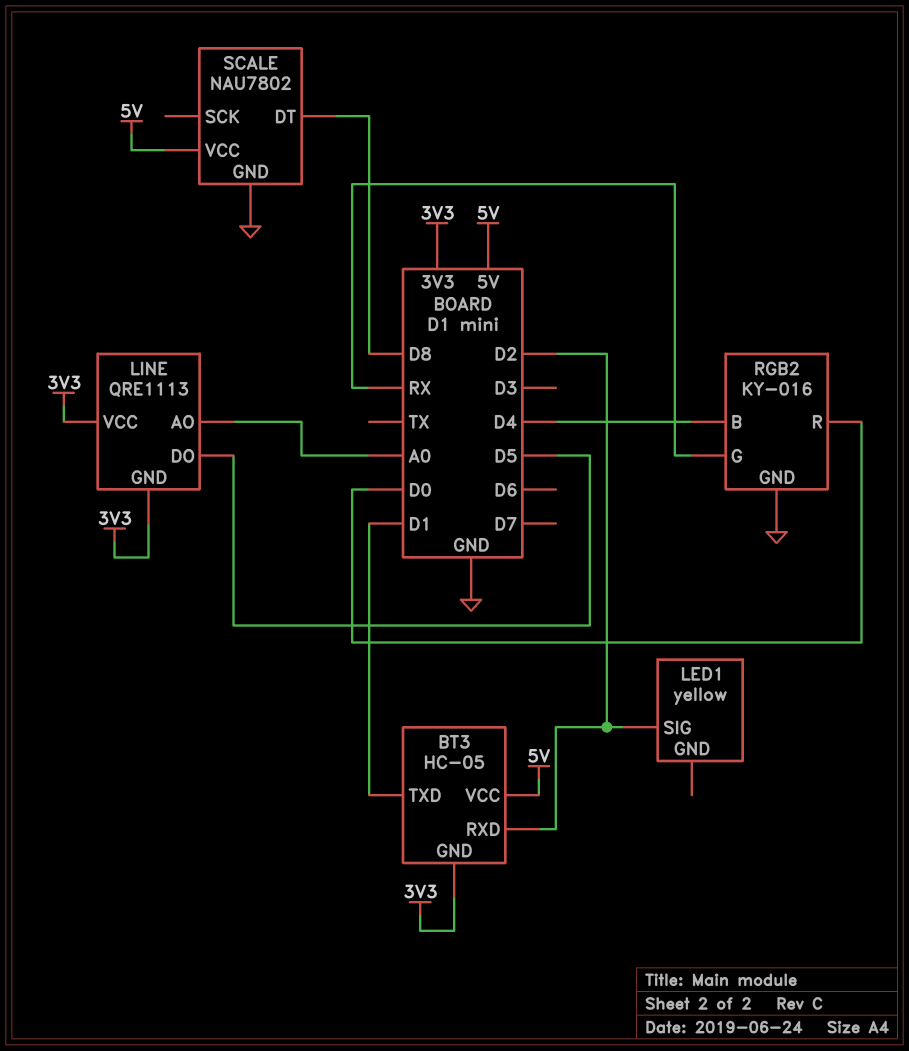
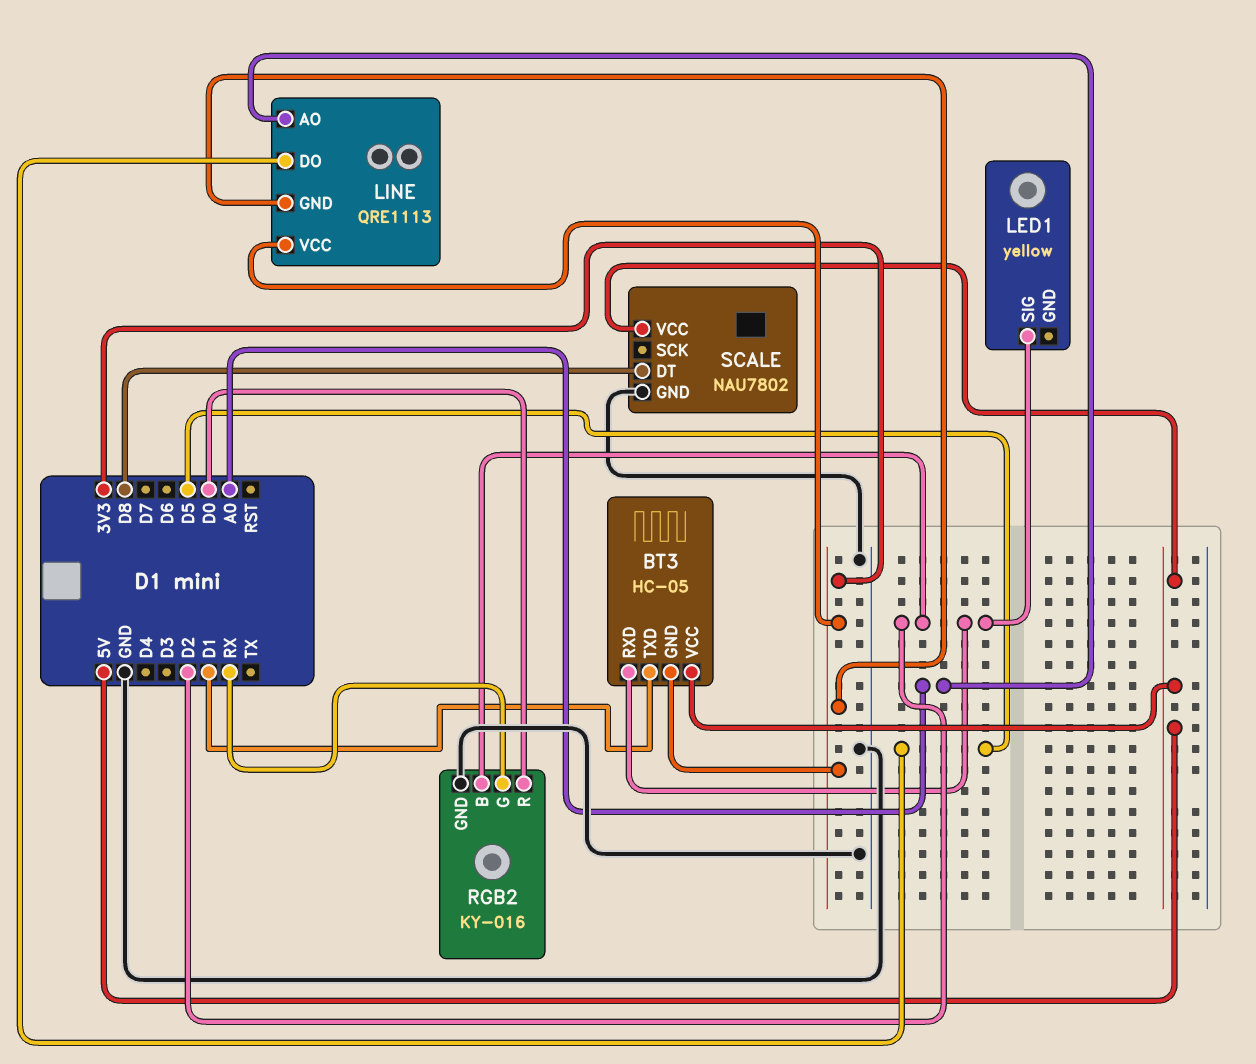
RGB2 pin B: D4 -> D2

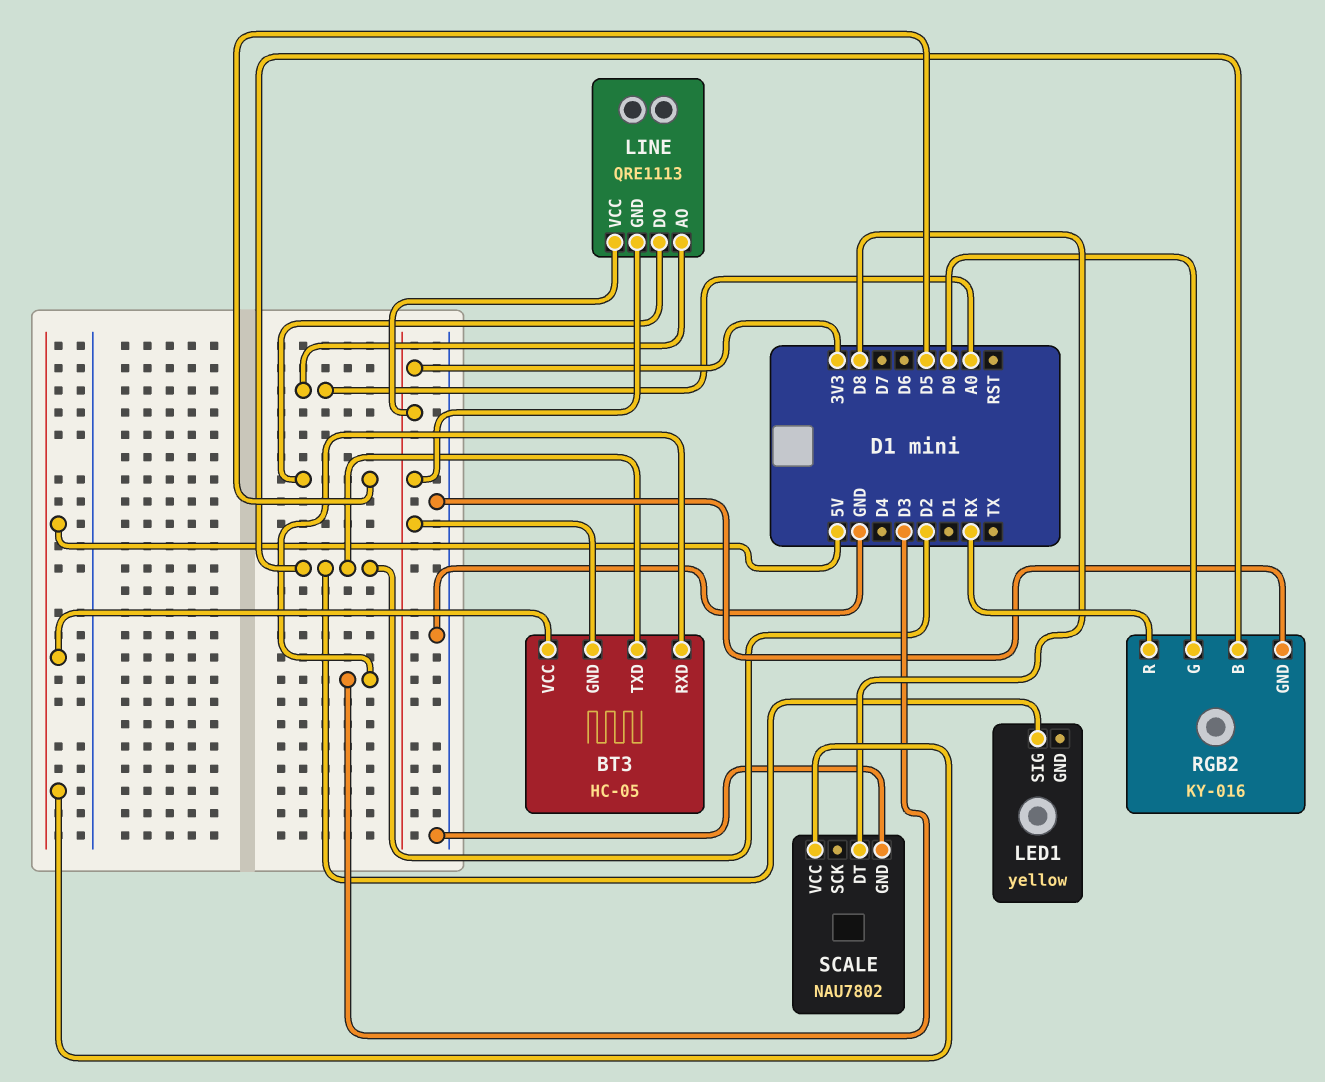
BT3 pin RXD: D2 -> D3
BT3 pin TXD: D1 -> D2
RGB2 pin G: RX -> D0
RGB2 pin R: D0 -> RX

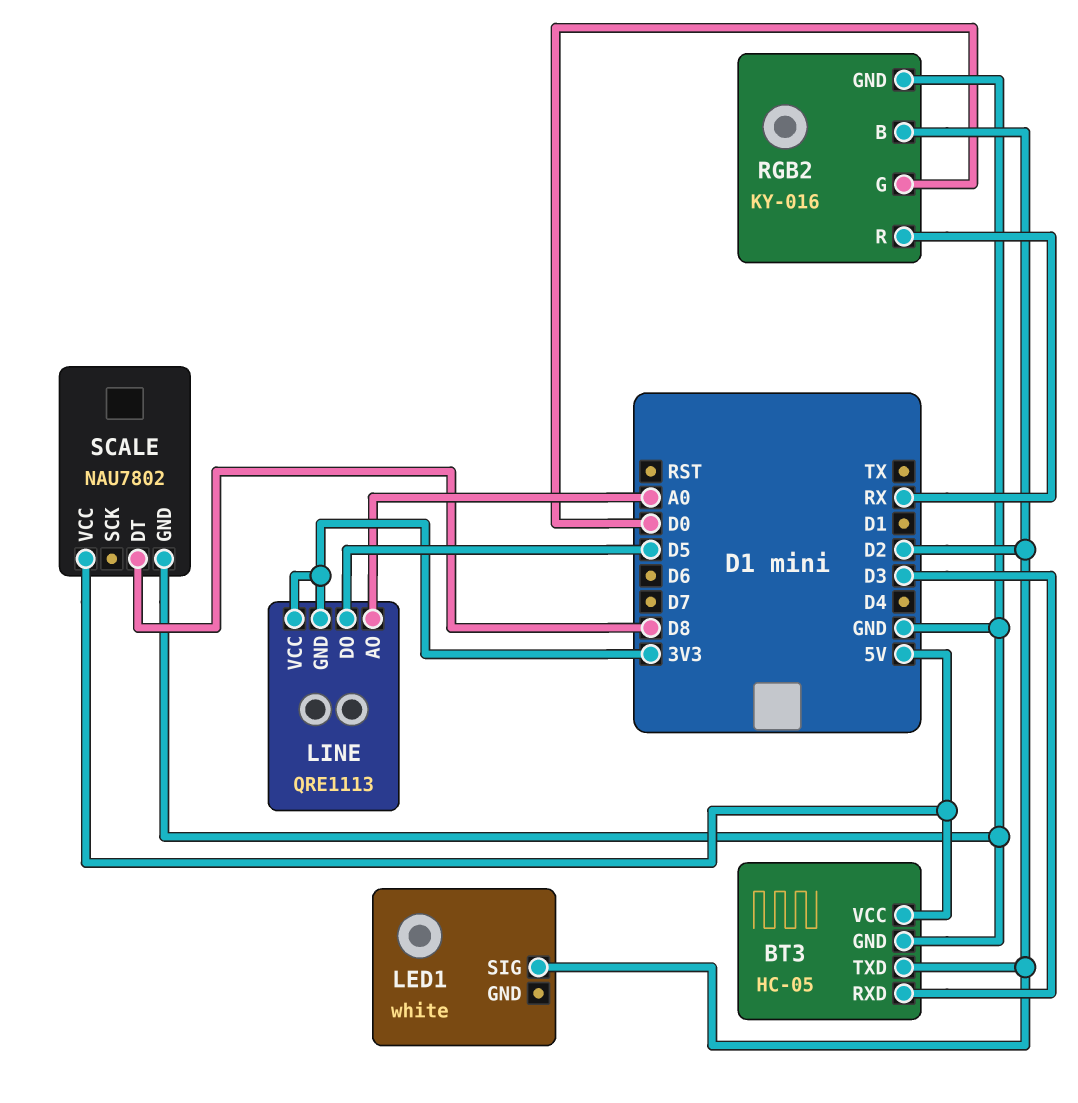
BT3 pin GND: 3V3 -> GND
LED1: yellow -> white

